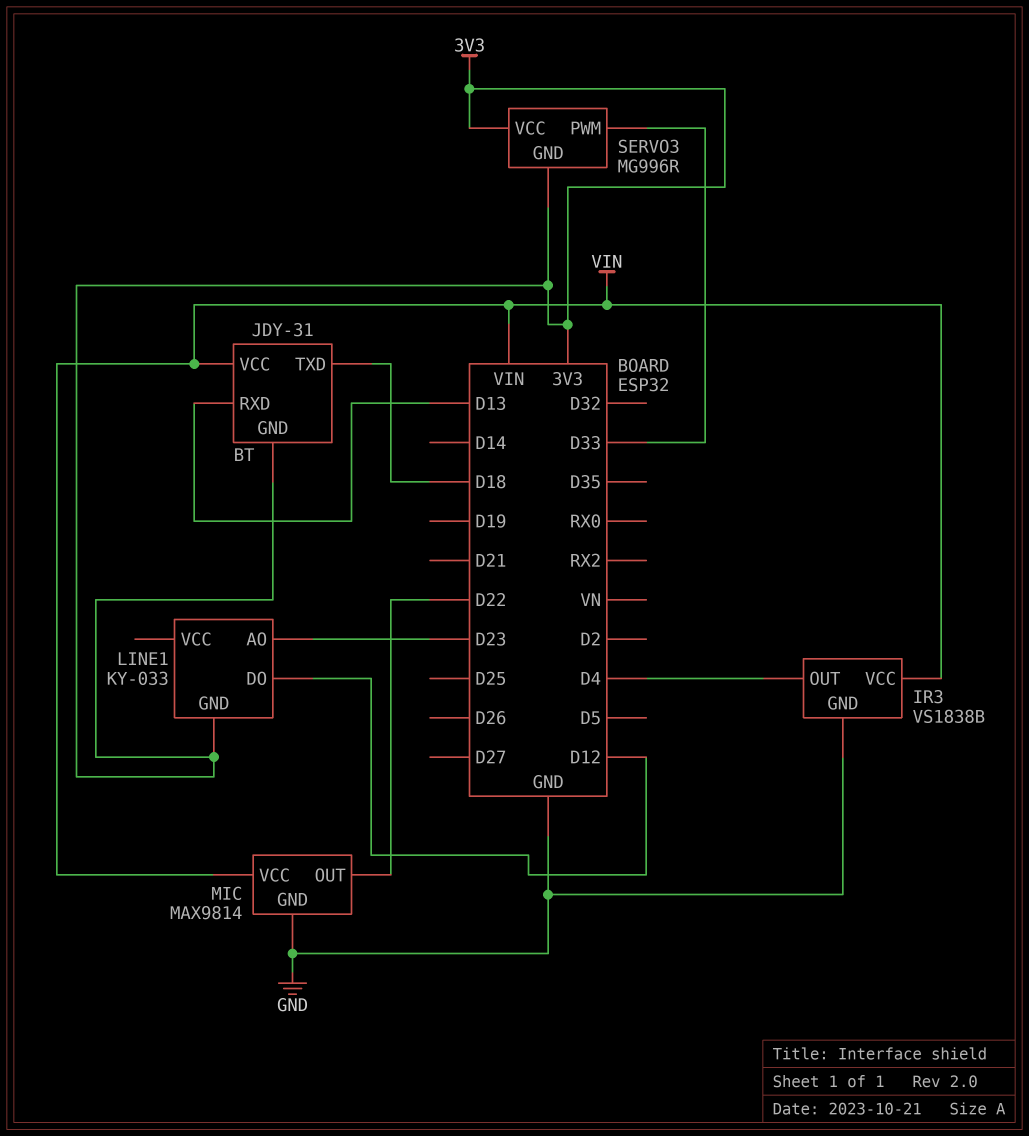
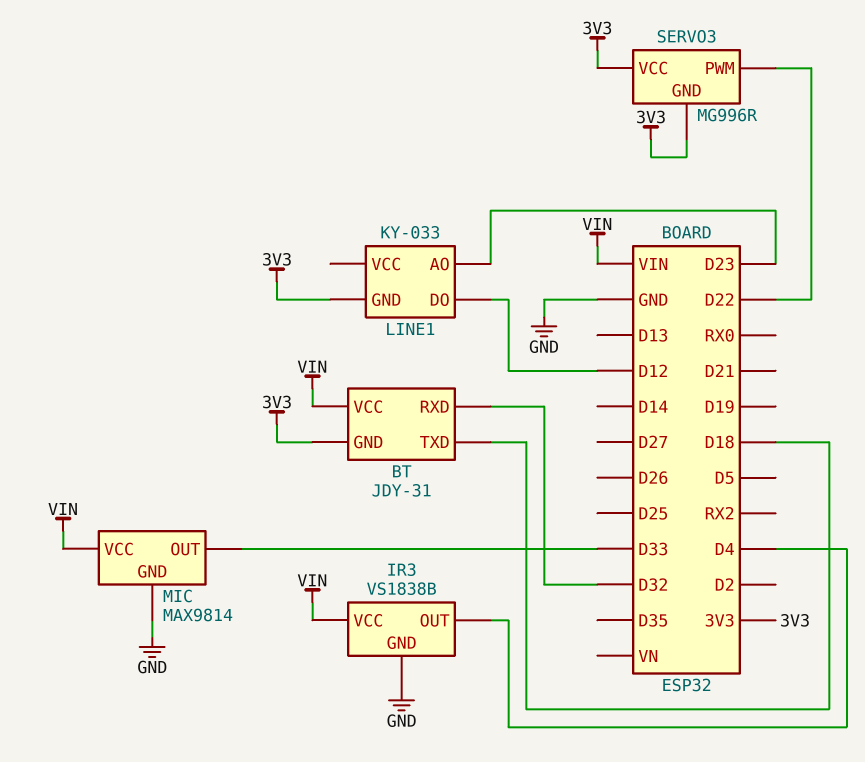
BT pin RXD: D13 -> D32
MIC pin OUT: D22 -> D33
SERVO3 pin PWM: D33 -> D22

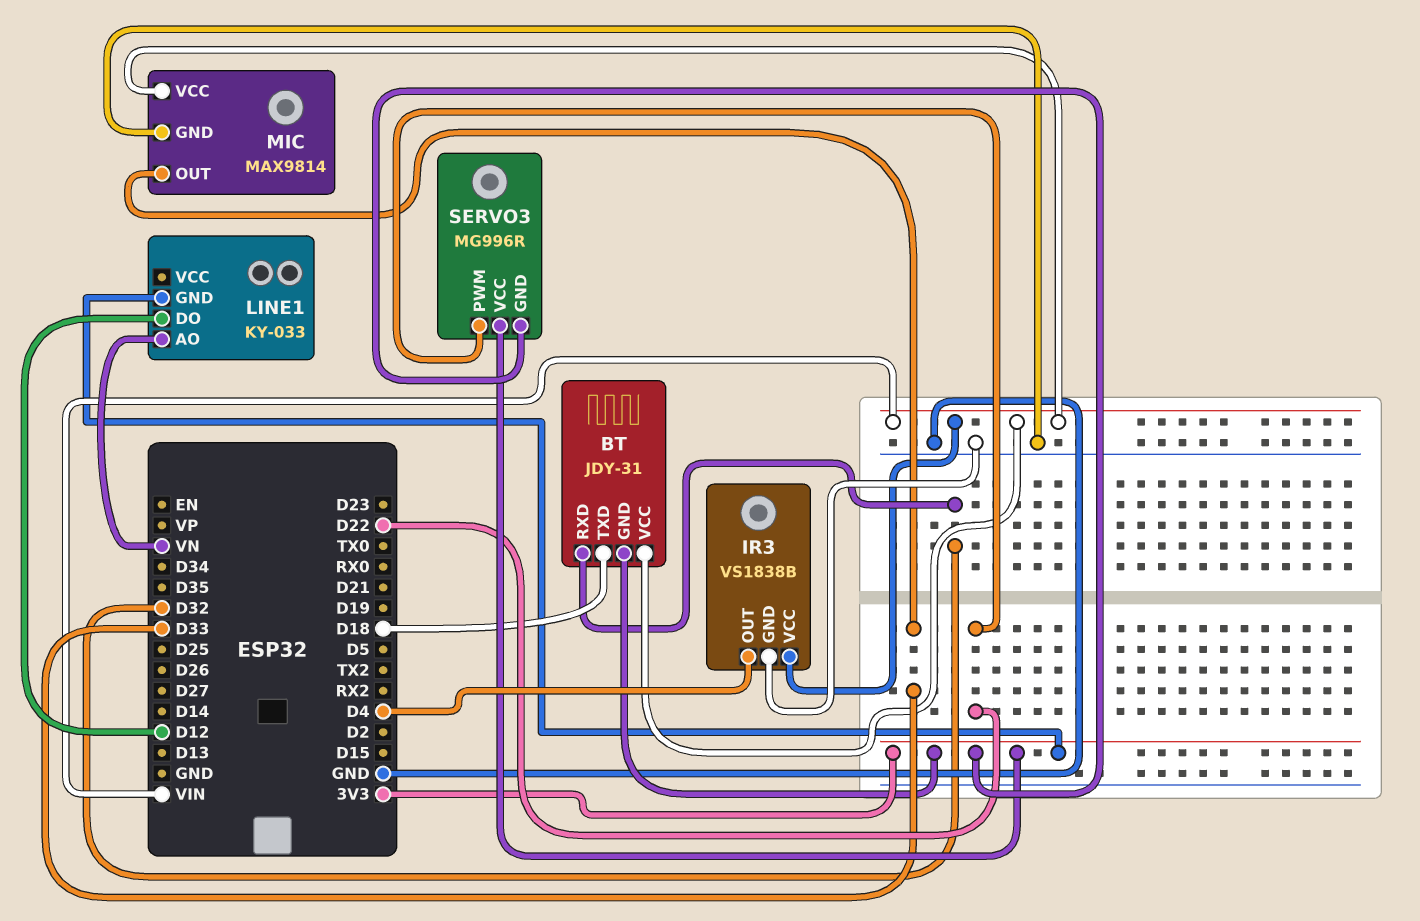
LINE1 pin AO: D23 -> VN

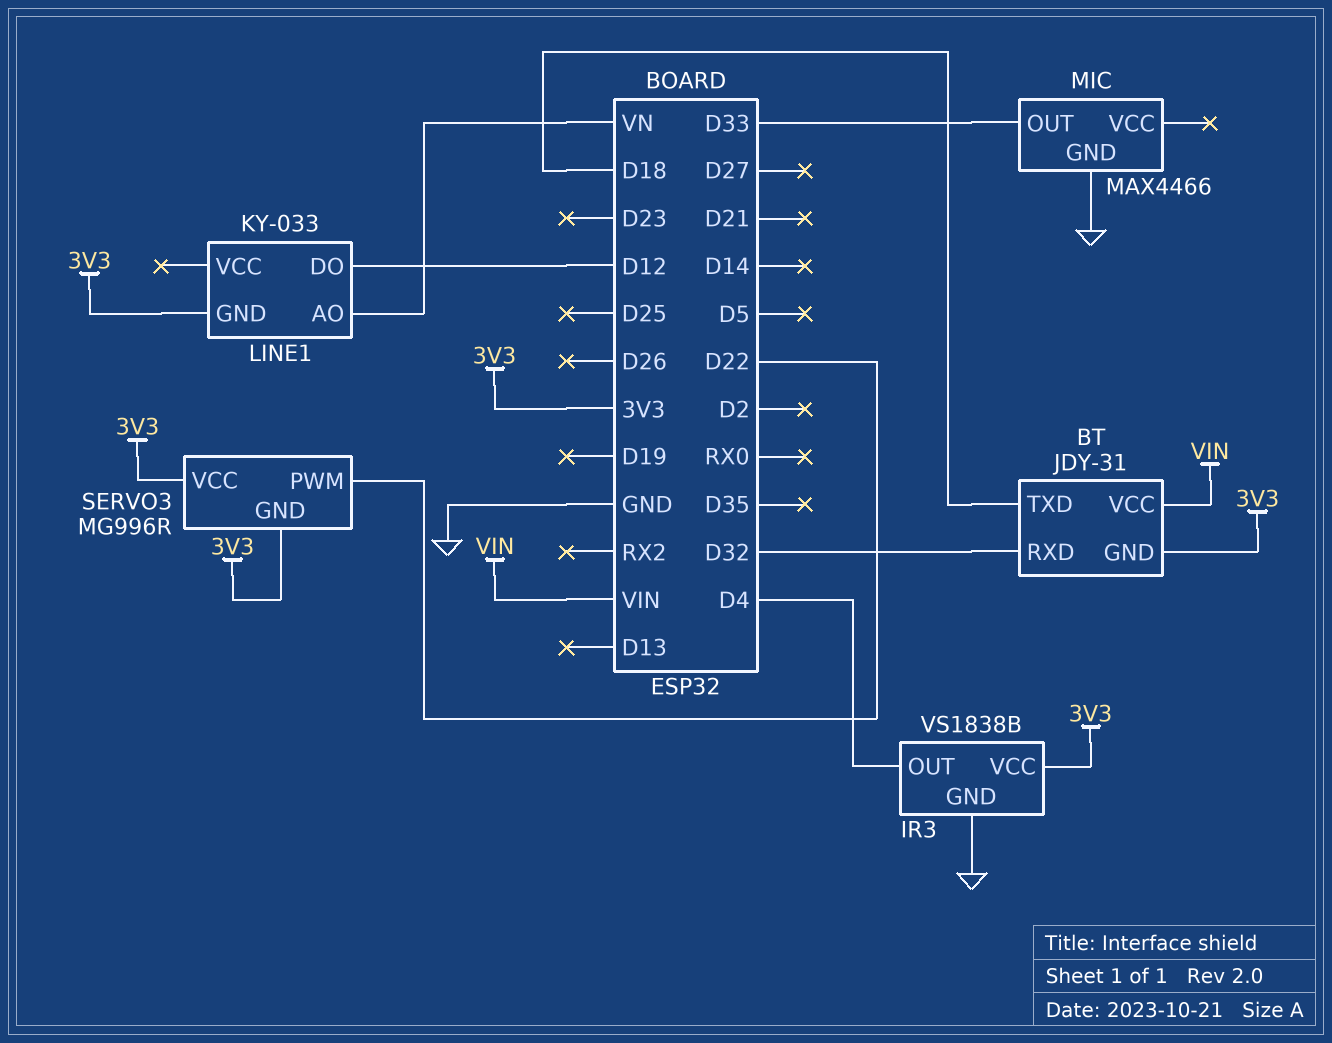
IR3 pin VCC: VIN -> 3V3
MIC: MAX9814 -> MAX4466
MIC pin VCC: VIN -> none

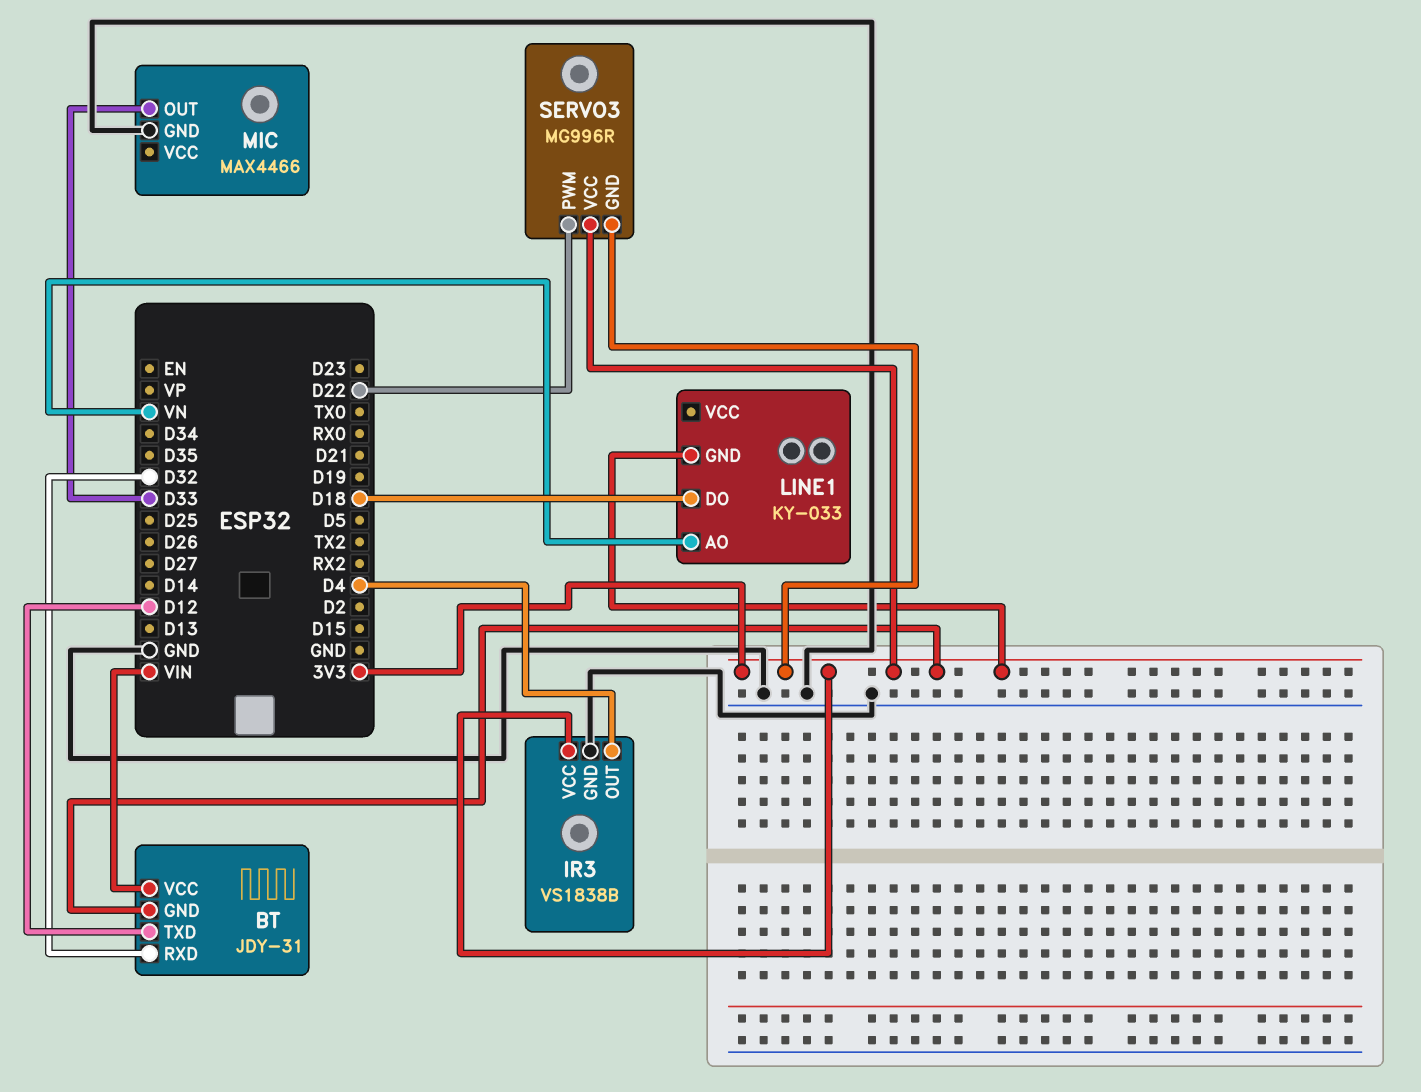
BT pin TXD: D18 -> D12
LINE1 pin DO: D12 -> D18

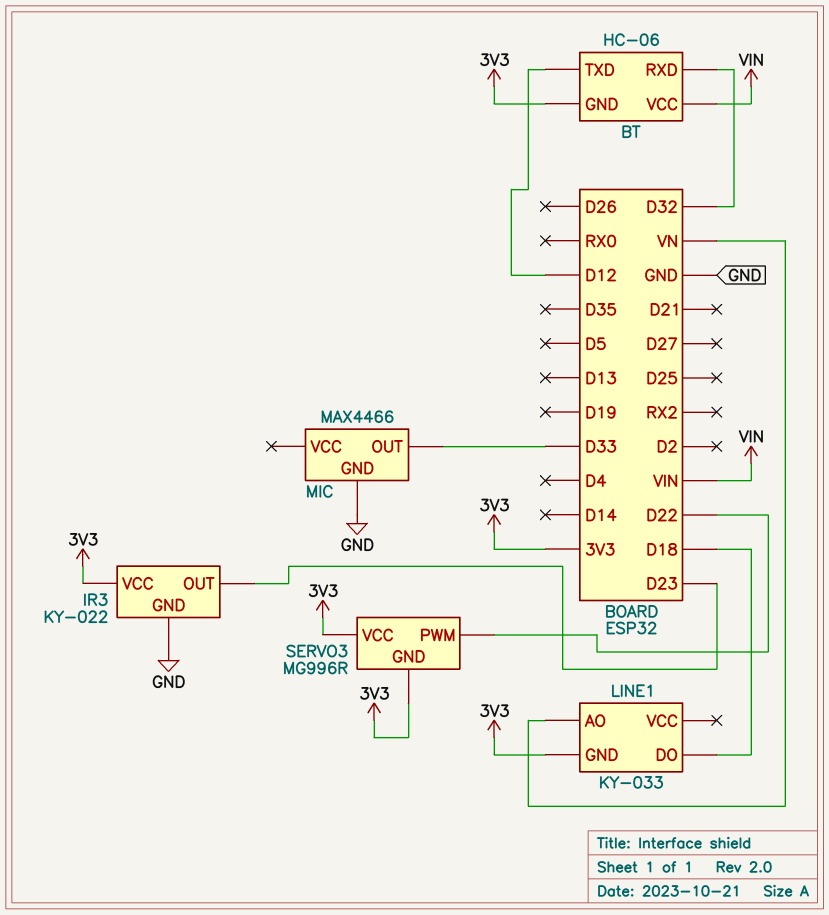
BT: JDY-31 -> HC-06
IR3: VS1838B -> KY-022
IR3 pin OUT: D4 -> D23

